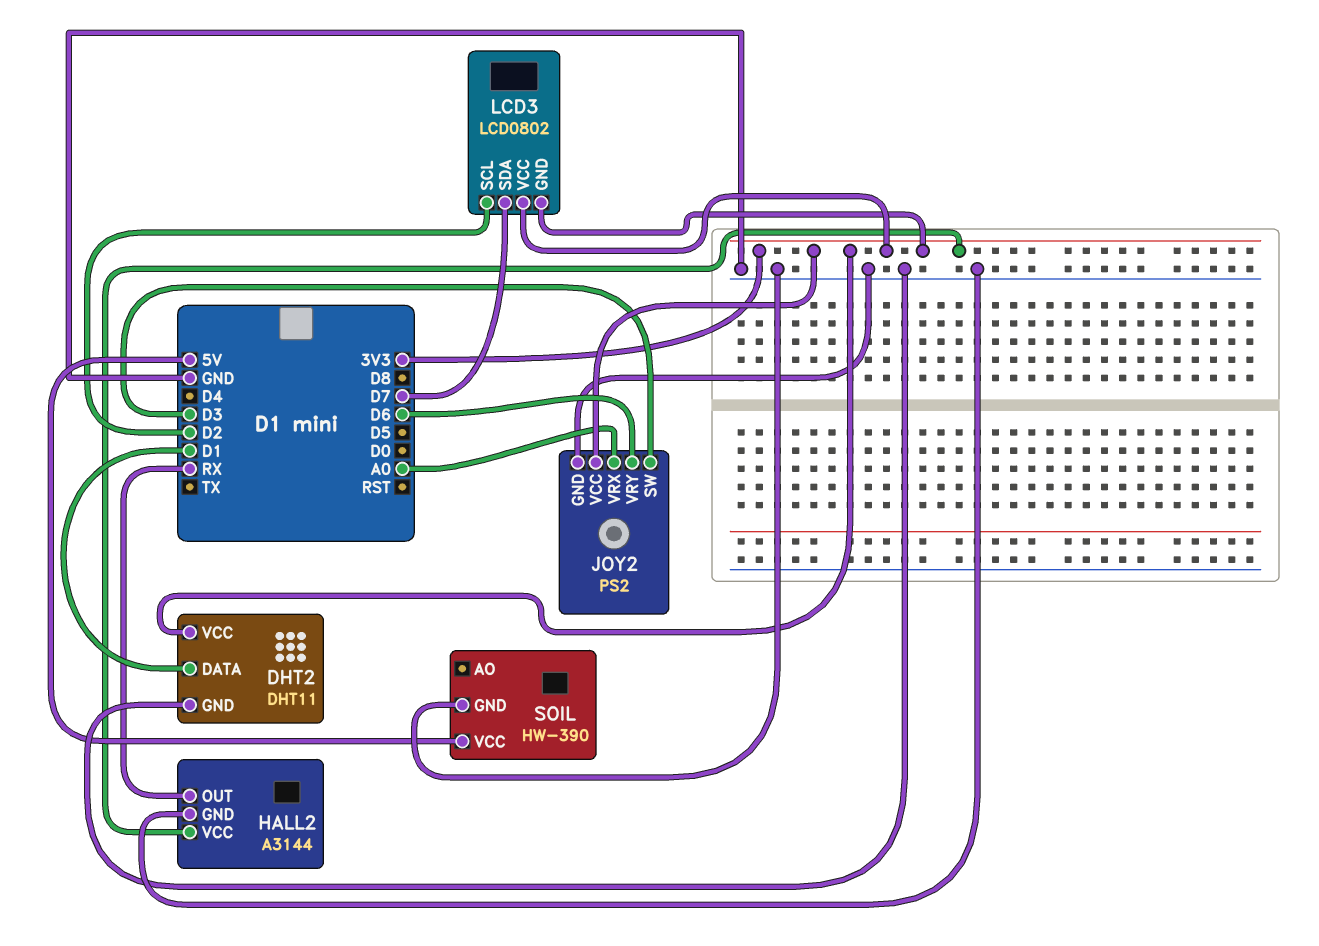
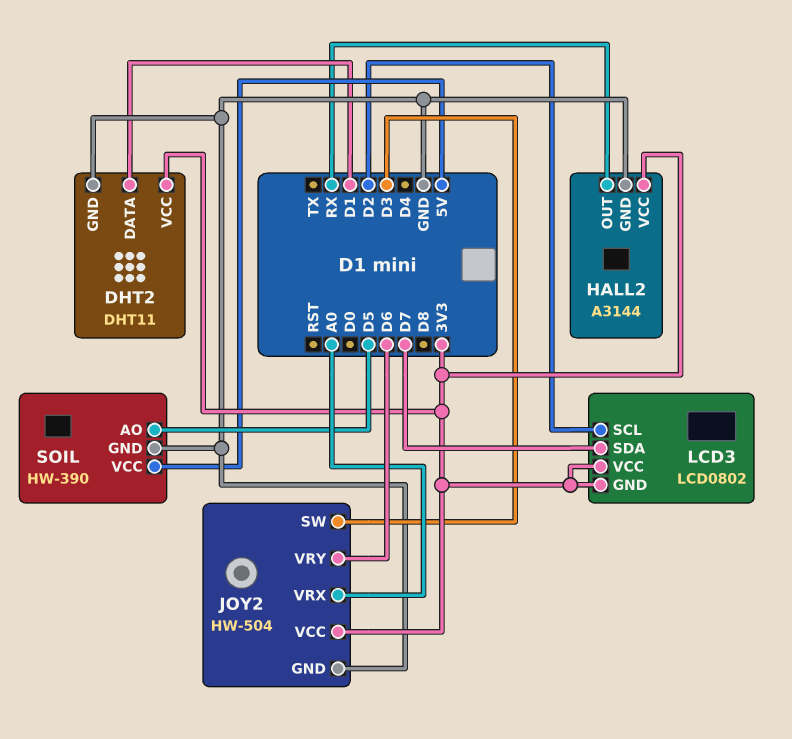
JOY2: PS2 -> HW-504
SOIL pin AO: none -> D5

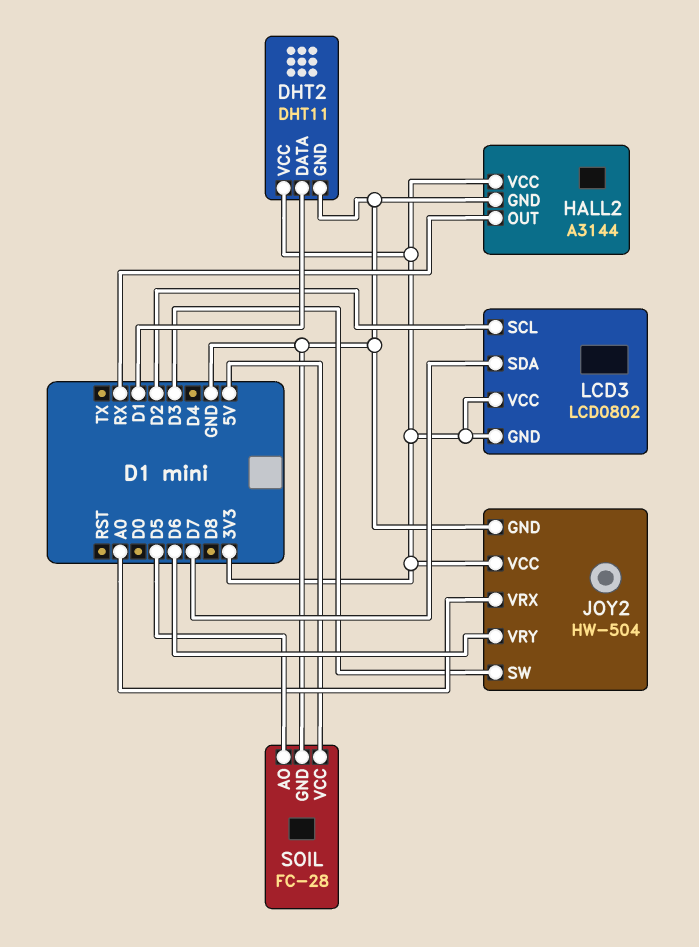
SOIL: HW-390 -> FC-28

